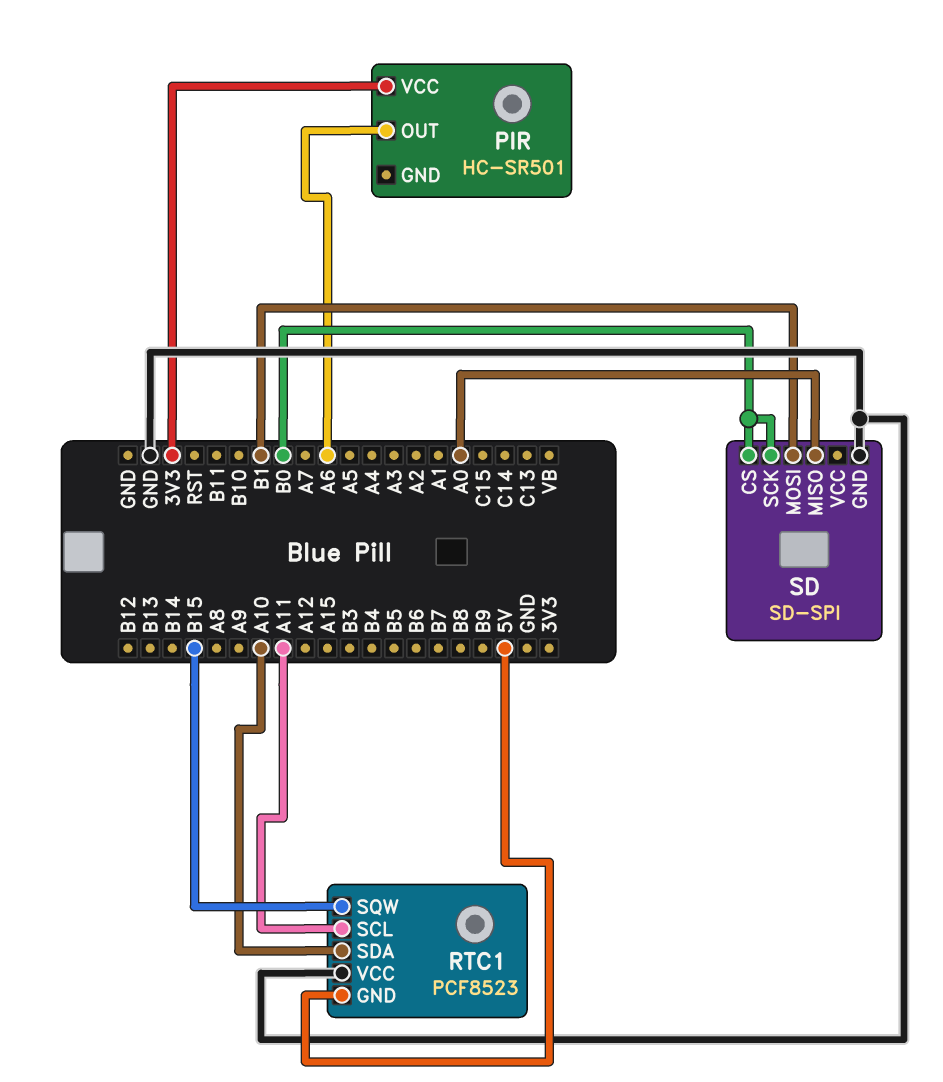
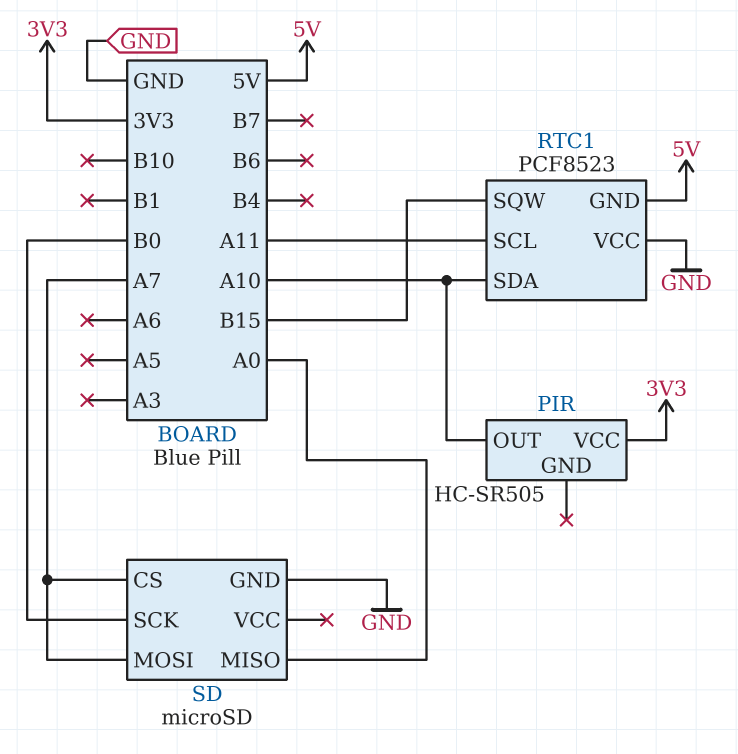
PIR: HC-SR501 -> HC-SR505
PIR pin OUT: A6 -> A10
SD: SD-SPI -> microSD
SD pin CS: B0 -> A7
SD pin MOSI: B1 -> A7

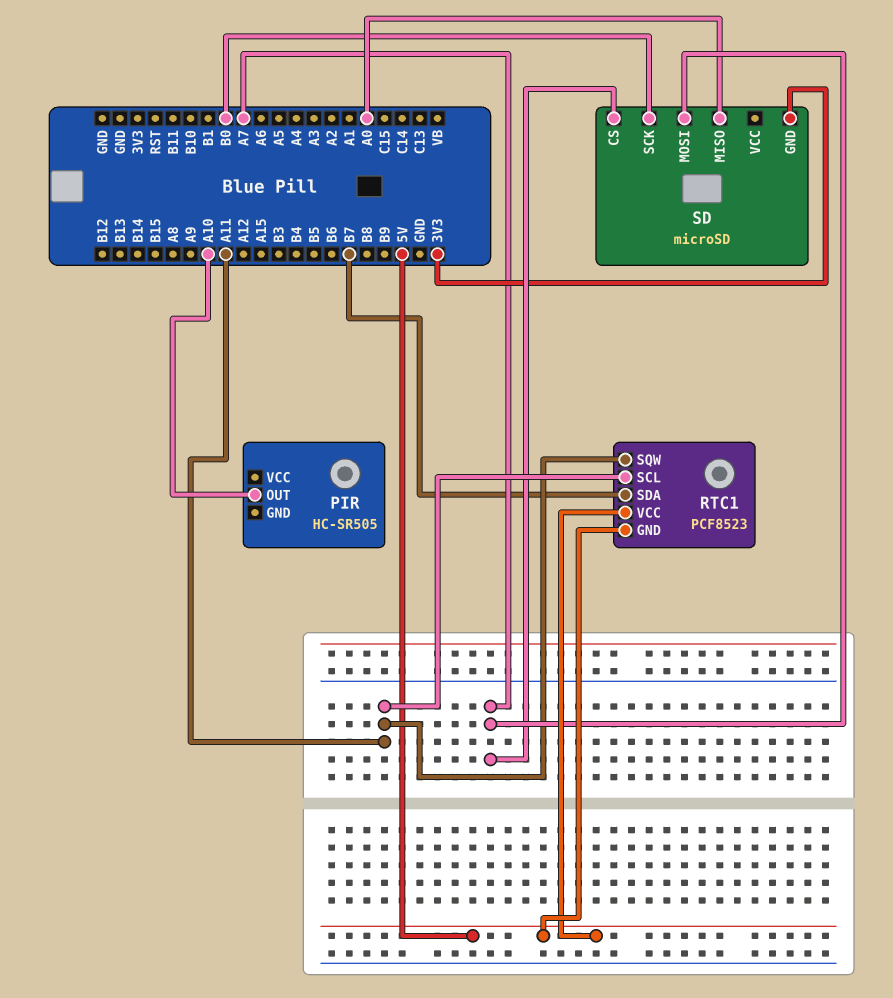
PIR pin VCC: 3V3 -> none
RTC1 pin SDA: A10 -> B7
RTC1 pin SQW: B15 -> A11
RTC1 pin VCC: GND -> 5V
SD pin GND: GND -> 3V3

